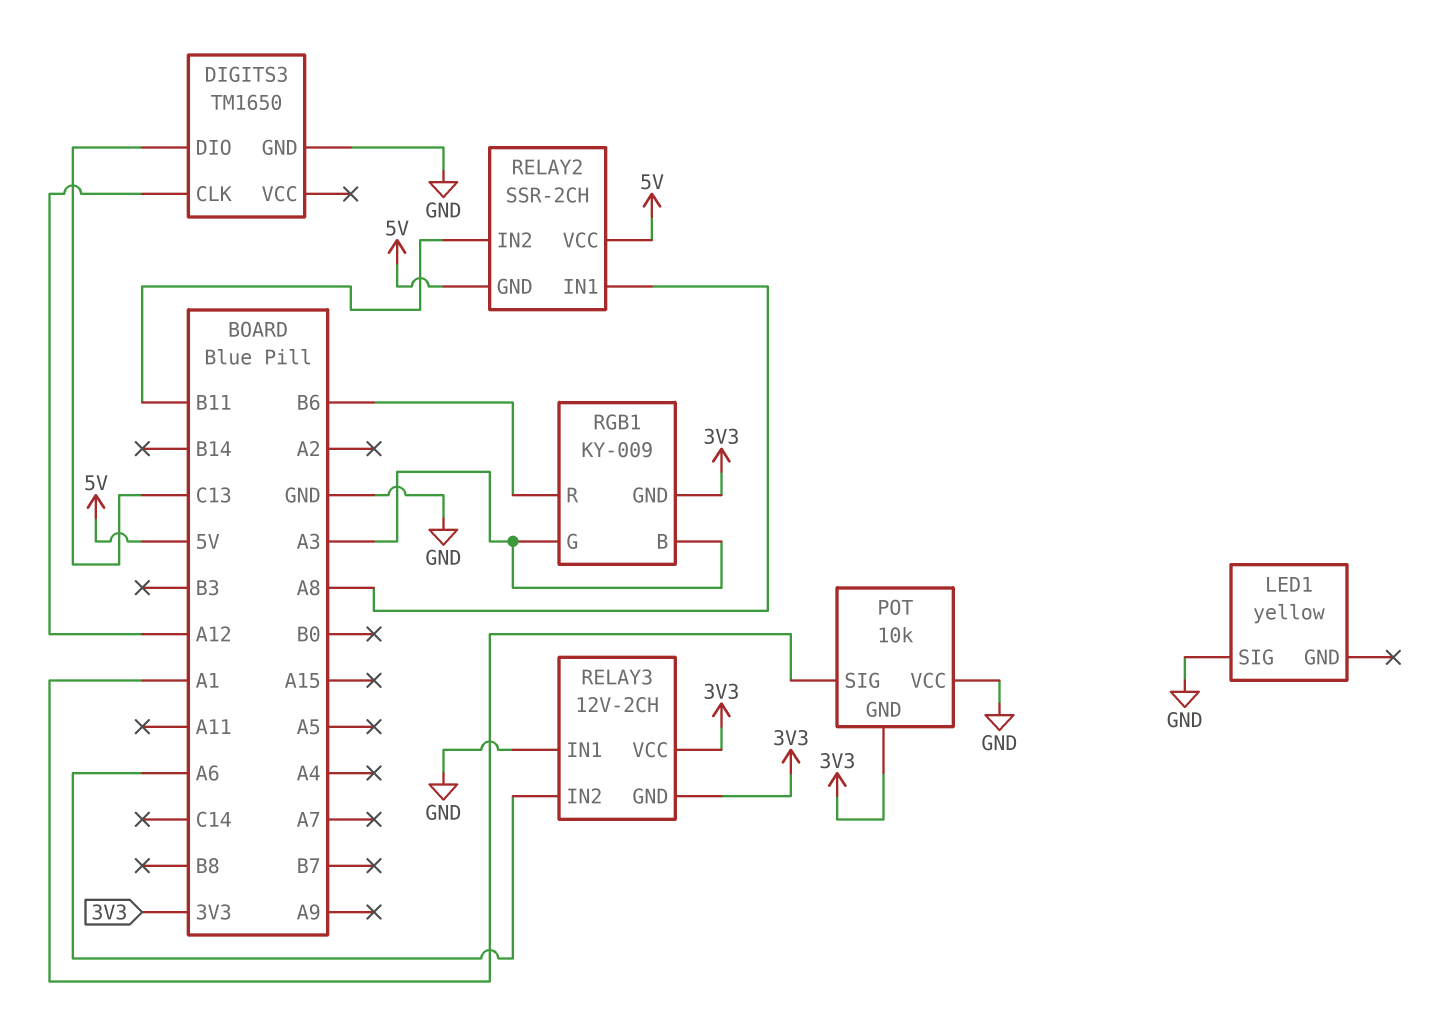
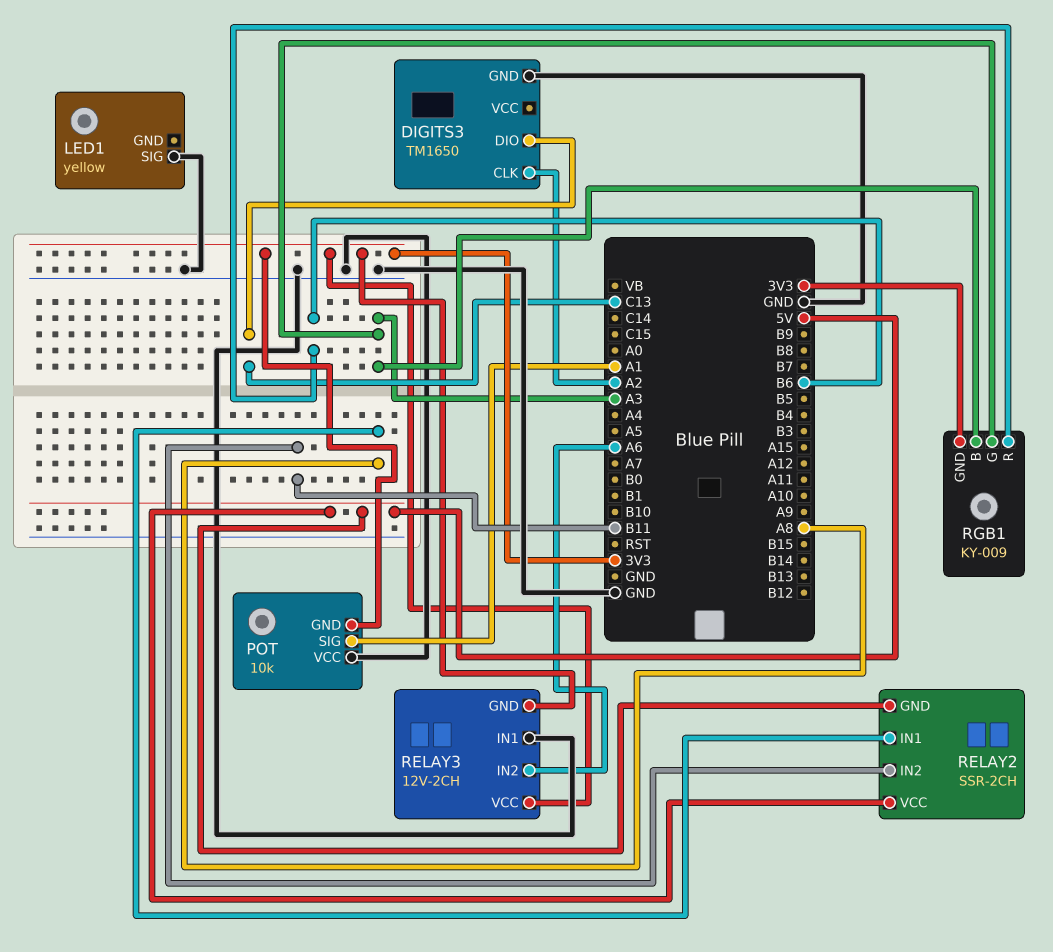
DIGITS3 pin CLK: A12 -> A2

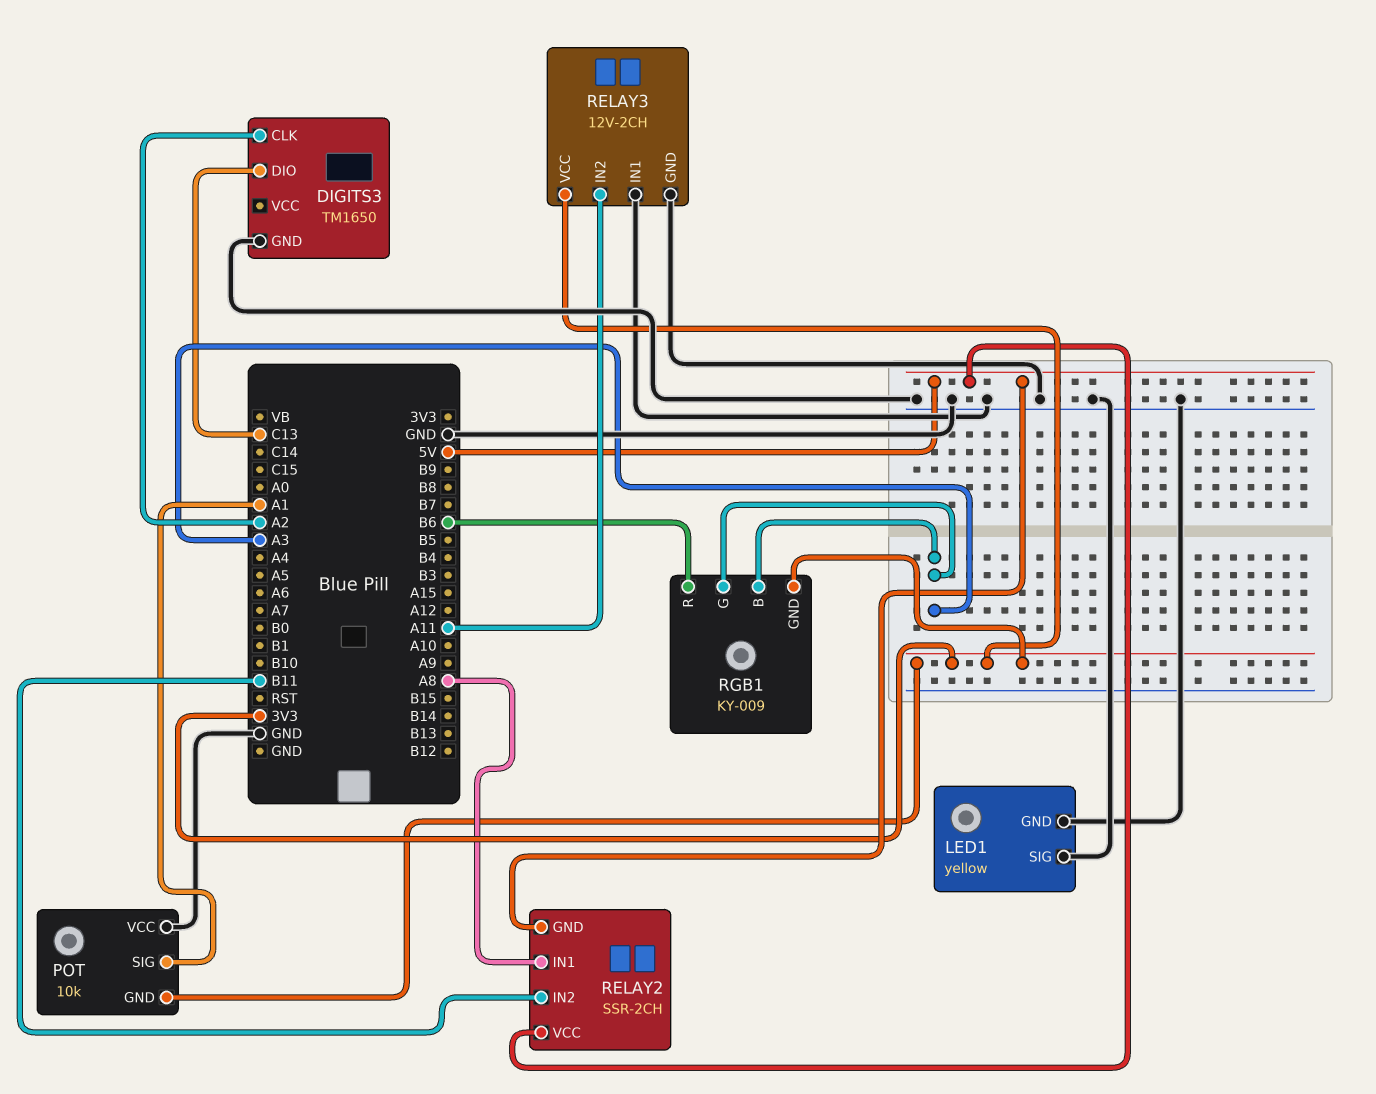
LED1 pin GND: none -> GND
RELAY3 pin GND: 3V3 -> GND
RELAY3 pin IN2: A6 -> A11

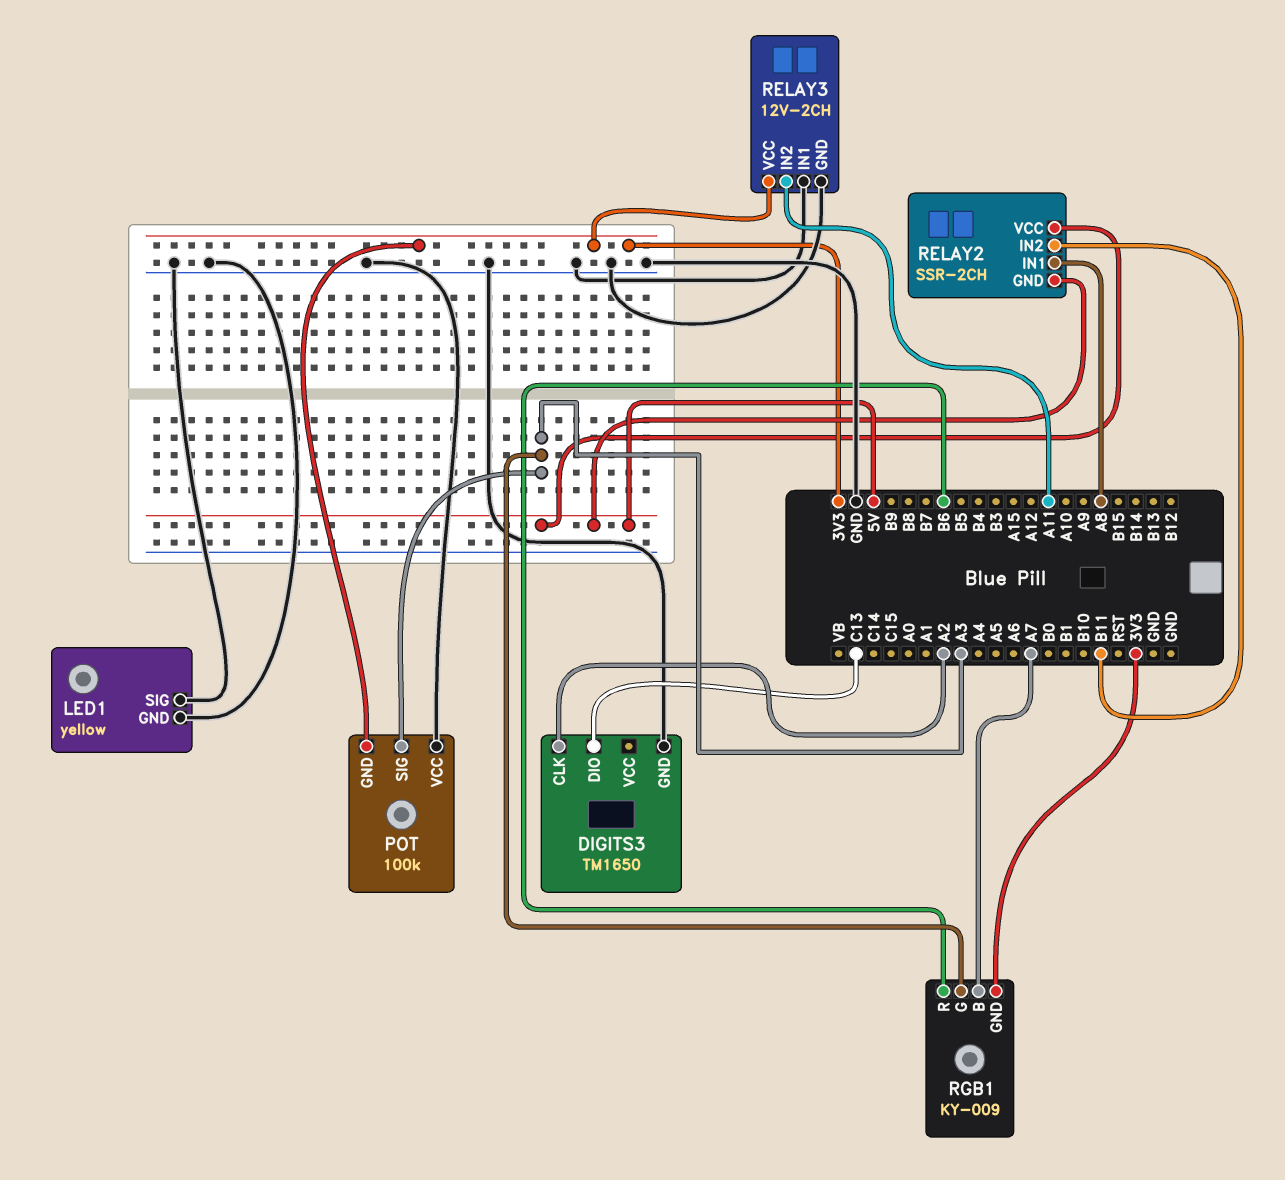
POT: 10k -> 100k
POT pin SIG: A1 -> A3
RGB1 pin B: A3 -> A7

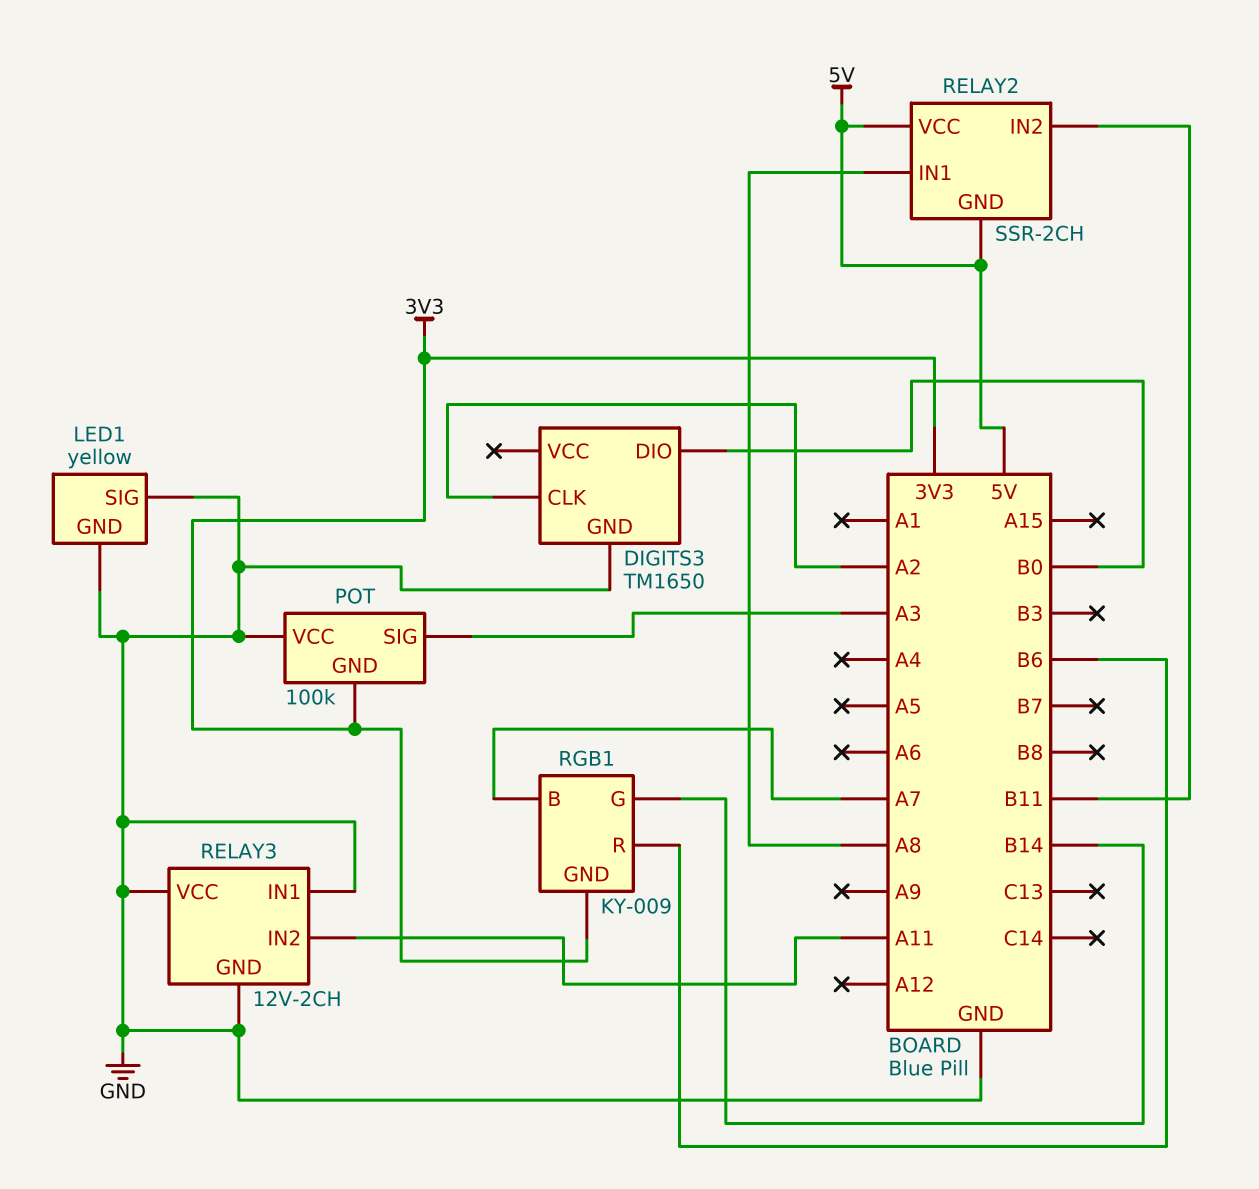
DIGITS3 pin DIO: C13 -> B0
RELAY3 pin VCC: 3V3 -> GND
RGB1 pin G: A3 -> B14

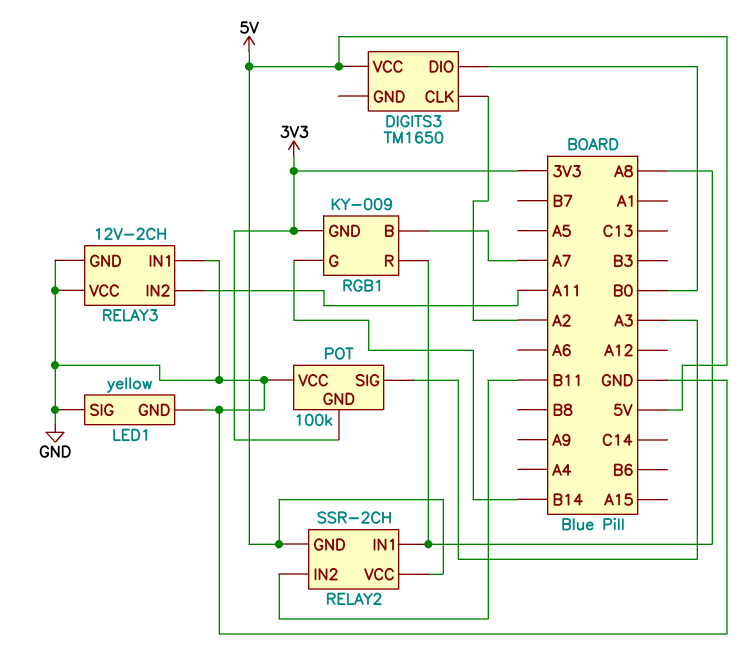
DIGITS3 pin GND: GND -> none
DIGITS3 pin VCC: none -> 5V
RGB1 pin R: B6 -> A8

